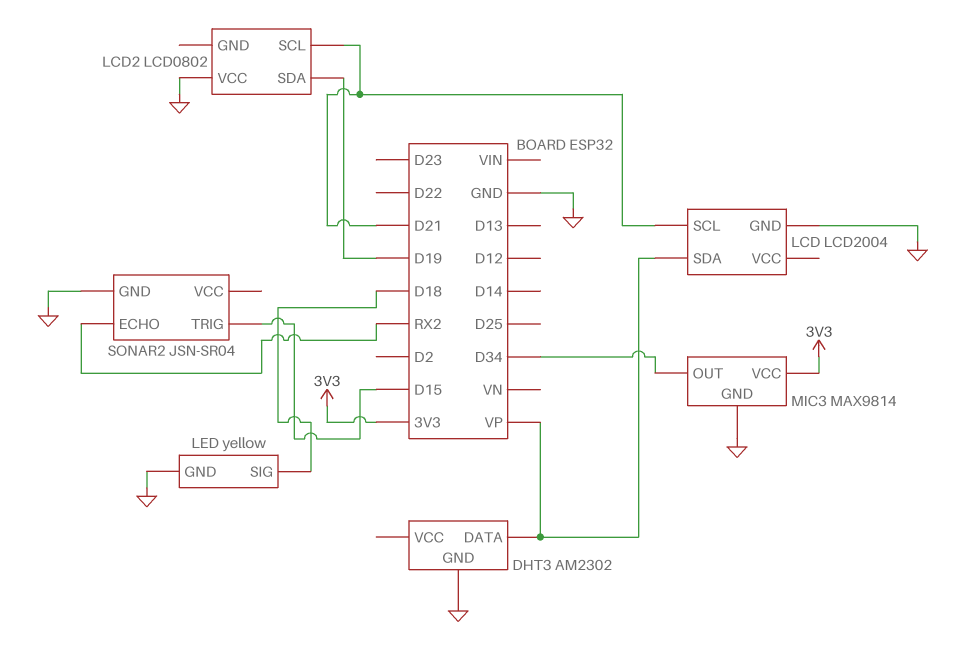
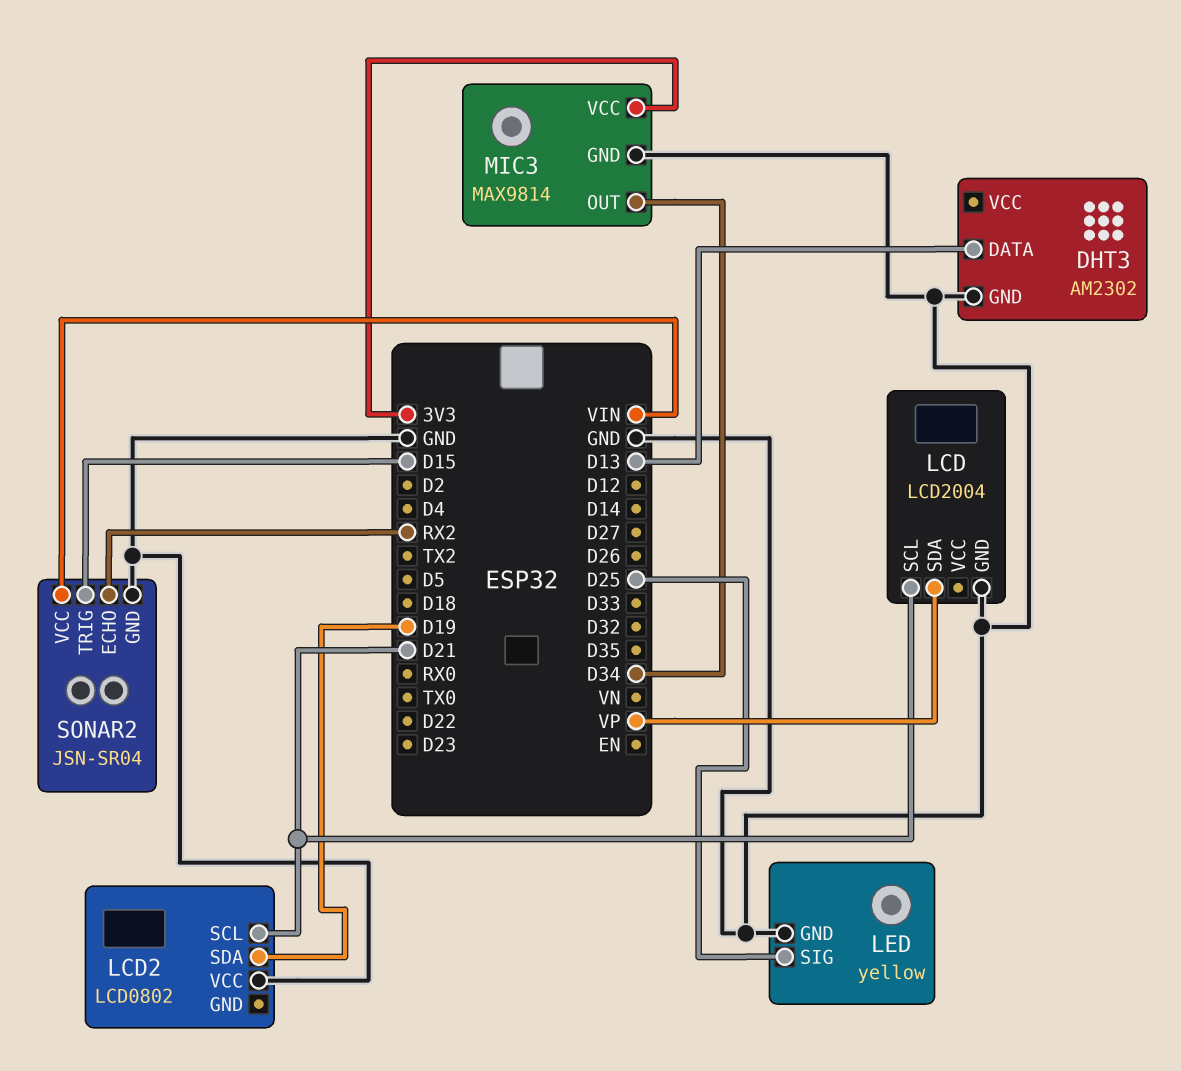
DHT3 pin DATA: VP -> D13
LED pin SIG: D18 -> D25
SONAR2 pin VCC: none -> VIN

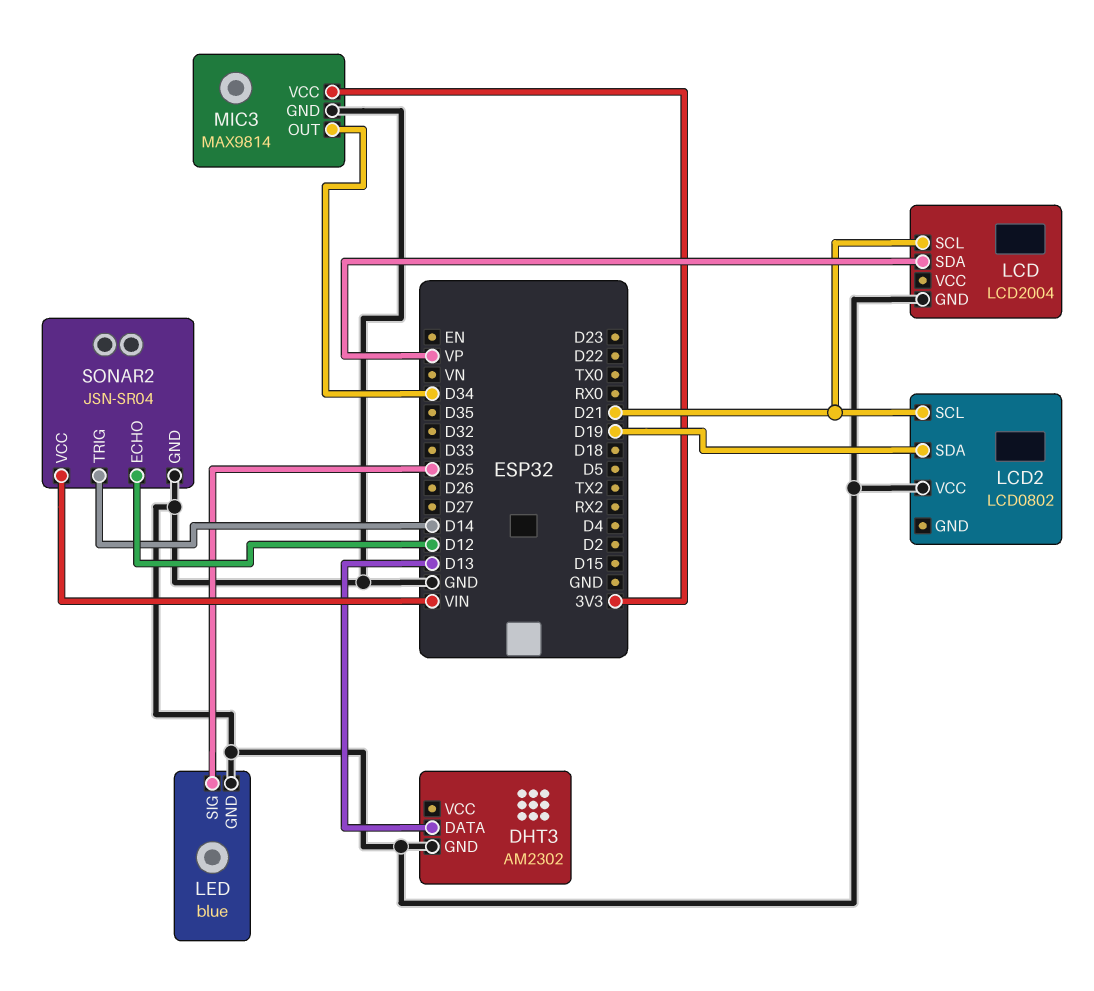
LED: yellow -> blue
SONAR2 pin ECHO: RX2 -> D12
SONAR2 pin TRIG: D15 -> D14

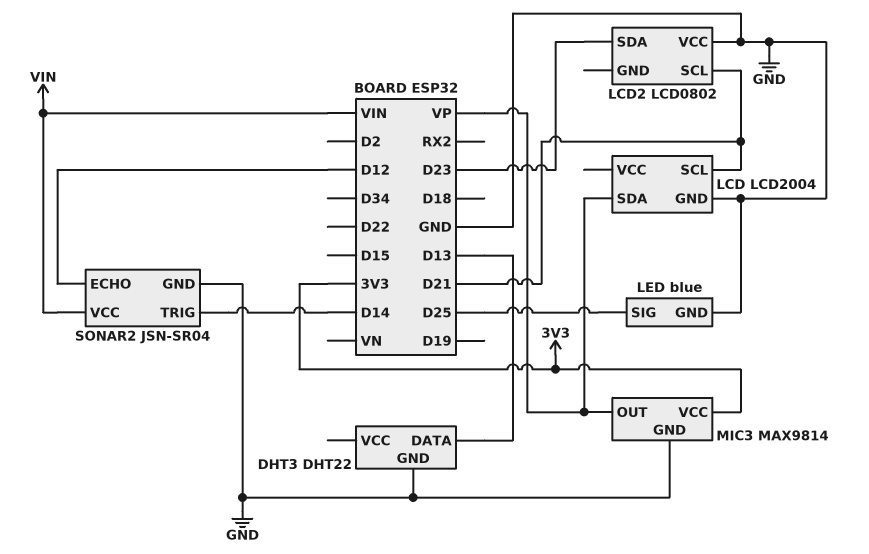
DHT3: AM2302 -> DHT22
LCD2 pin SDA: D19 -> D23
MIC3 pin OUT: D34 -> VP

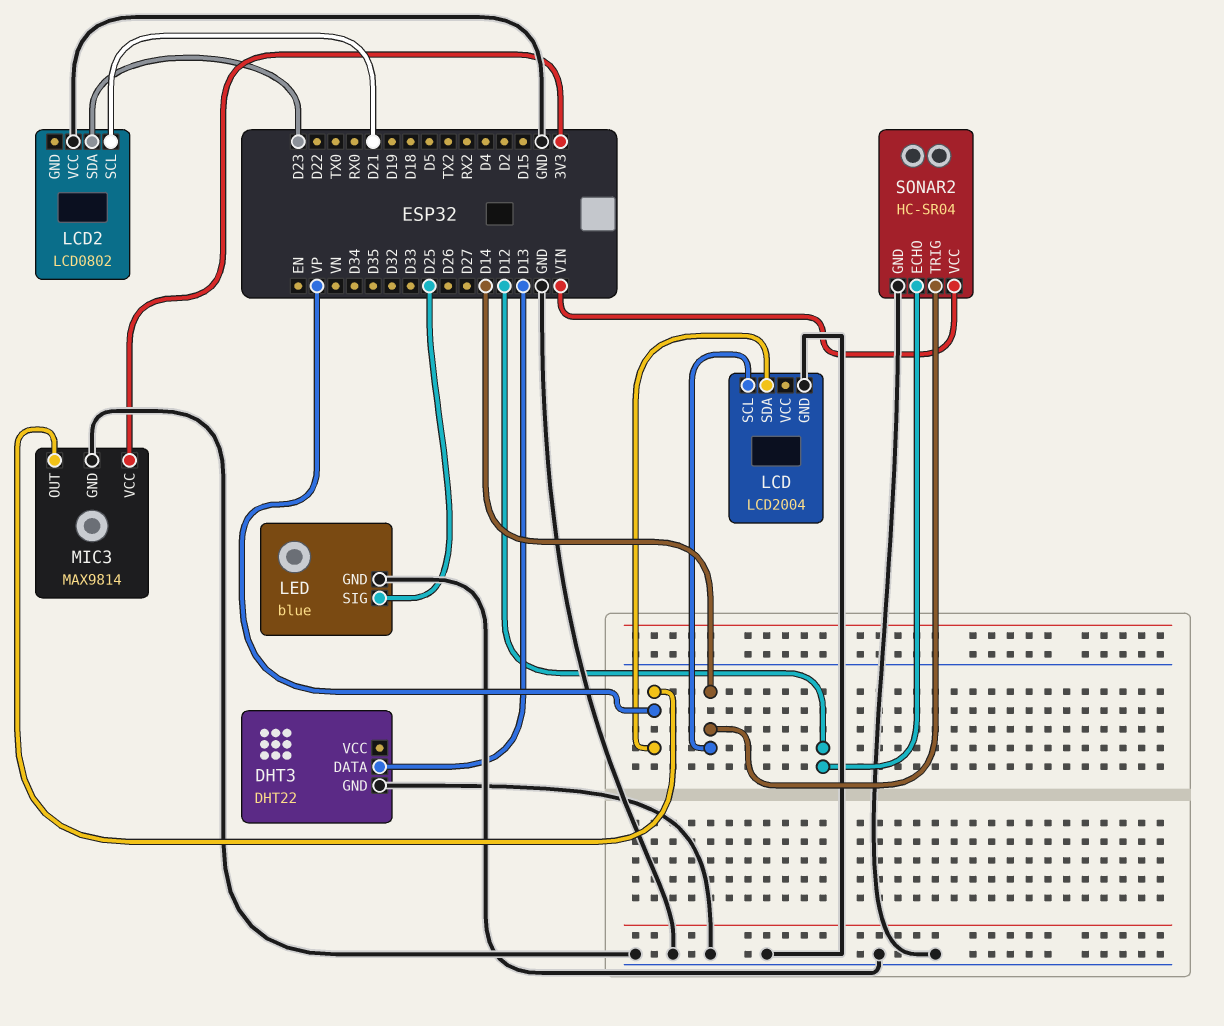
LCD pin SCL: D21 -> D14
SONAR2: JSN-SR04 -> HC-SR04

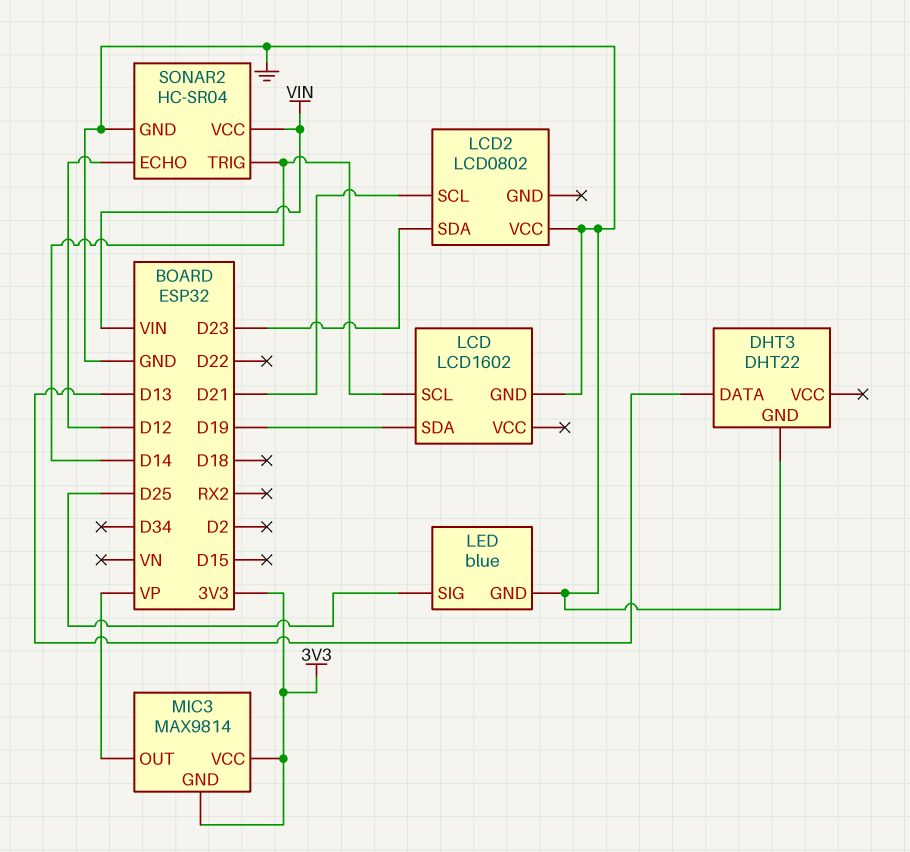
LCD: LCD2004 -> LCD1602
LCD pin SDA: VP -> D19
MIC3 pin GND: GND -> 3V3

